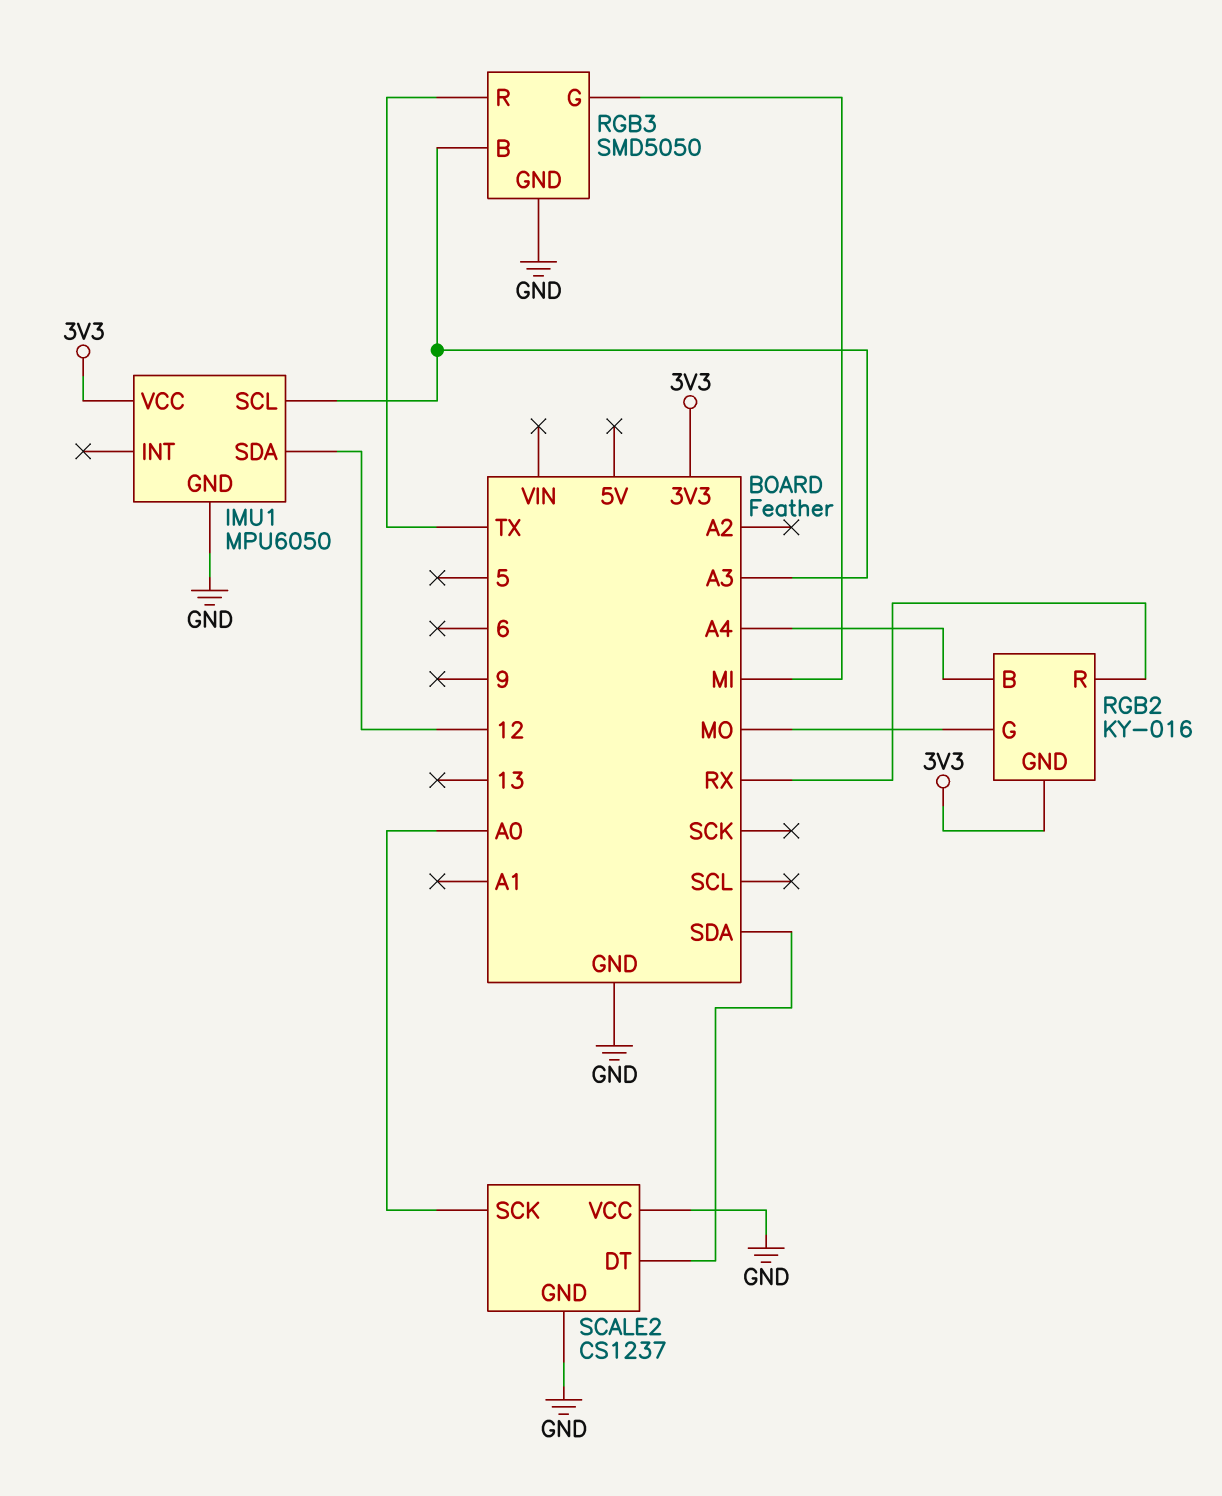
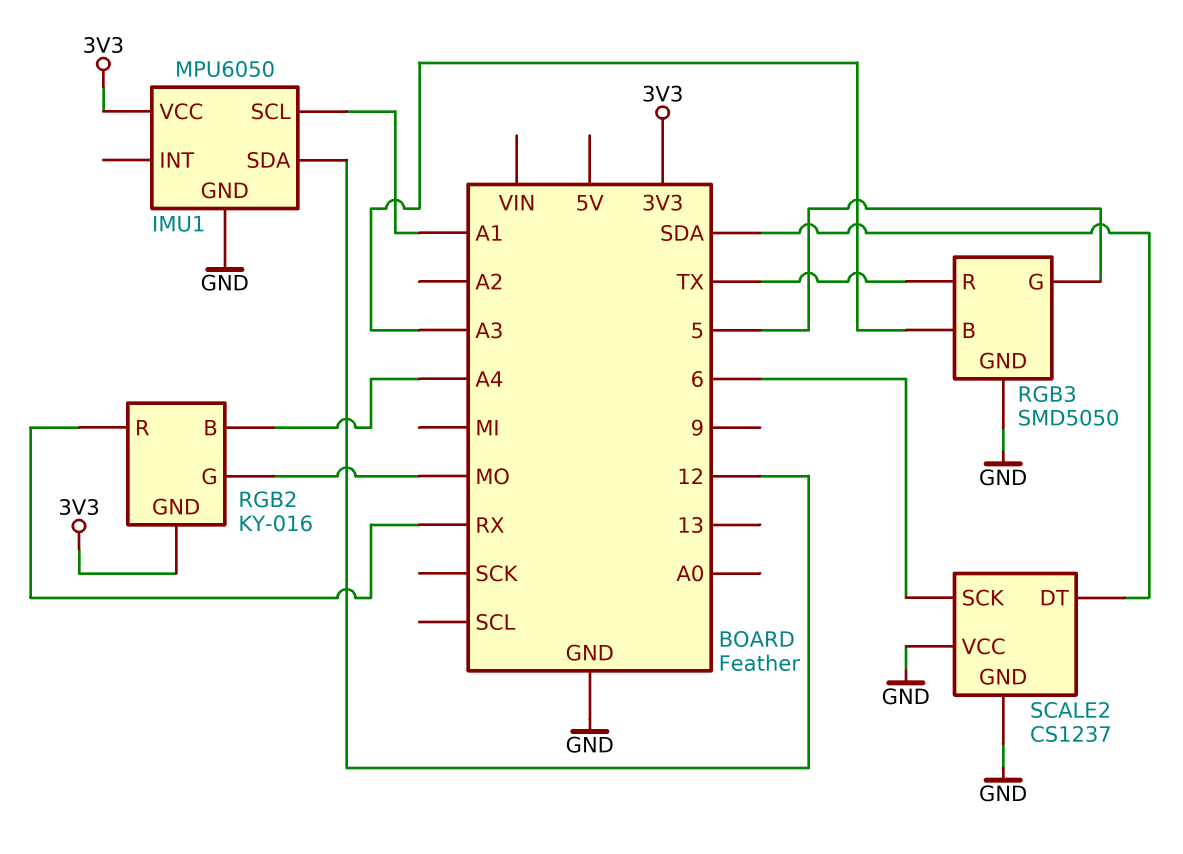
IMU1 pin SCL: A3 -> A1
RGB3 pin G: MI -> 5
SCALE2 pin SCK: A0 -> 6

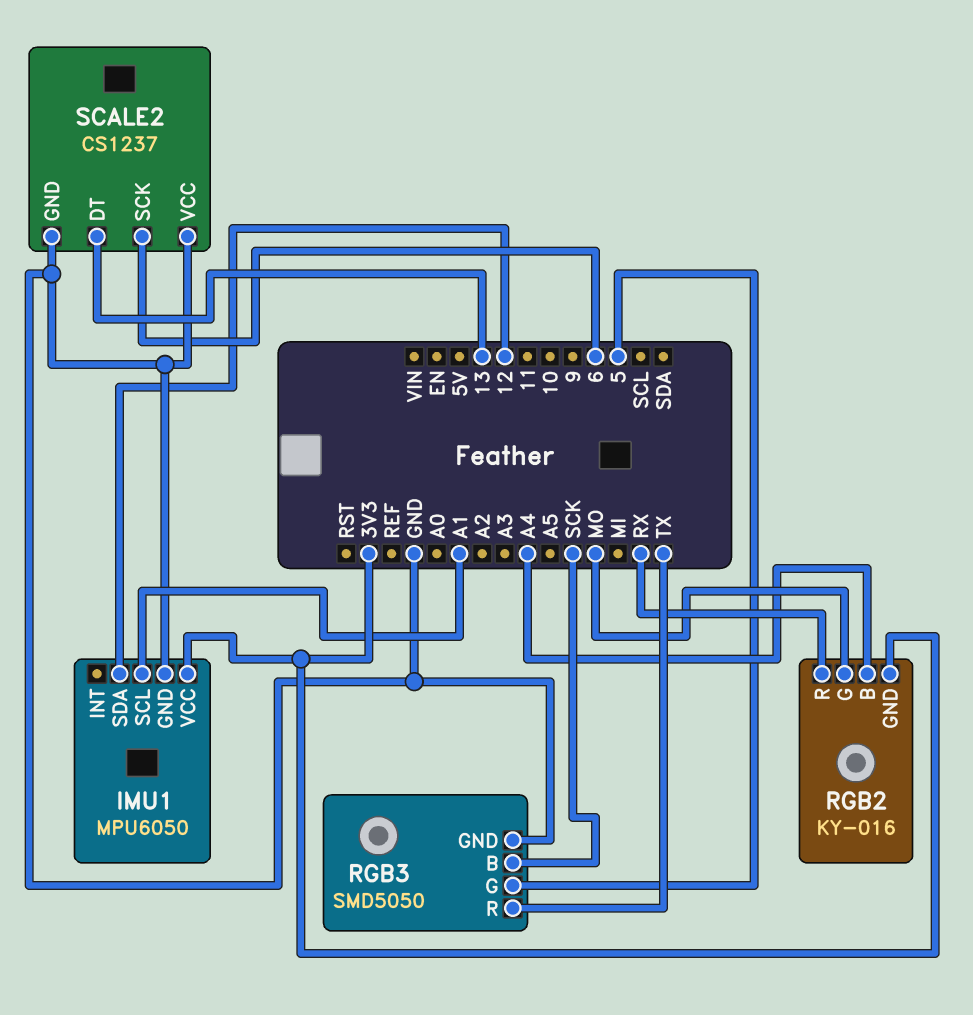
RGB3 pin B: A3 -> SCK
SCALE2 pin DT: SDA -> 13

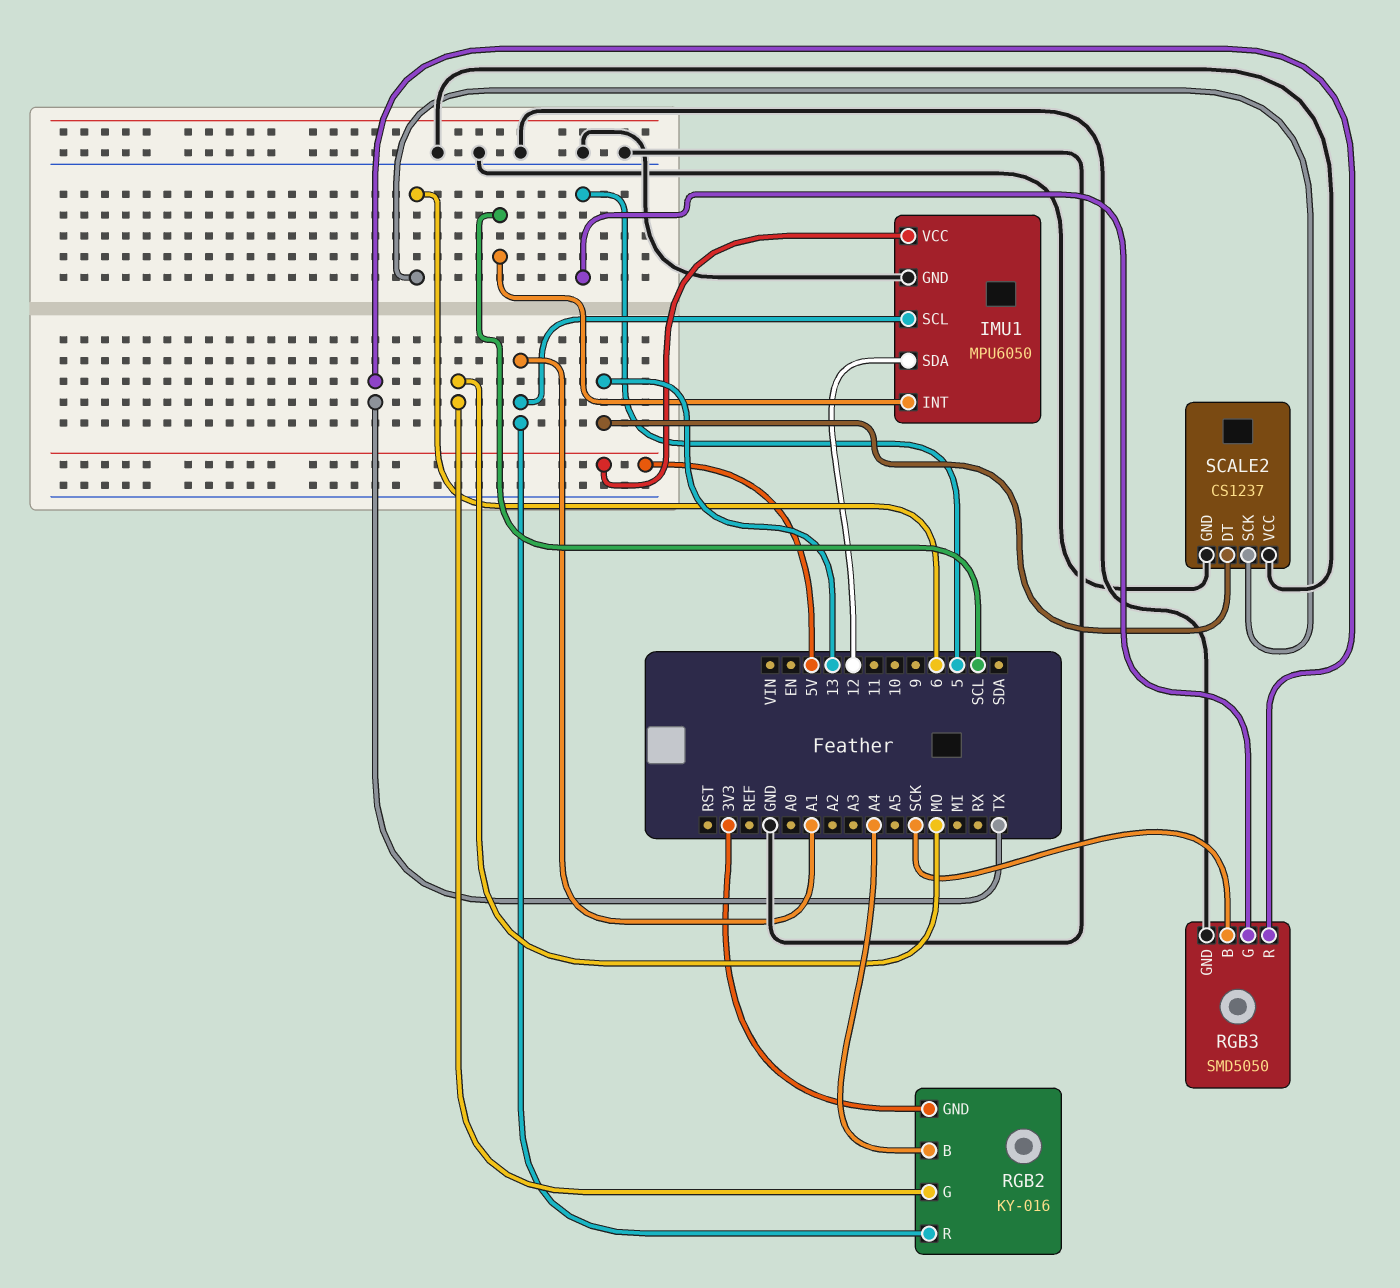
IMU1 pin INT: none -> SCL
IMU1 pin VCC: 3V3 -> 5V
RGB2 pin R: RX -> A1

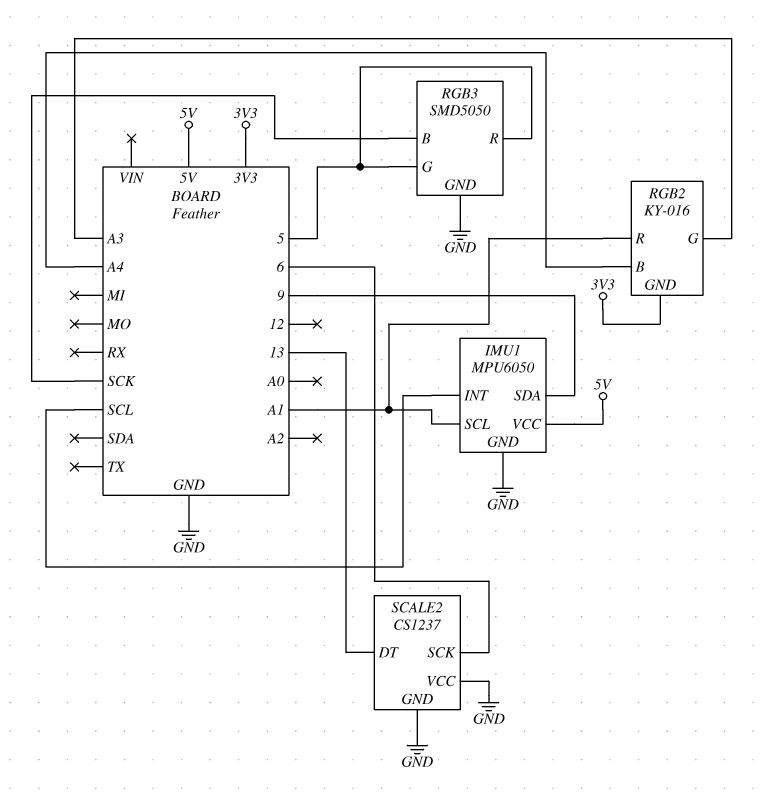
IMU1 pin SDA: 12 -> 9
RGB2 pin G: MO -> A3
RGB3 pin R: TX -> 5

